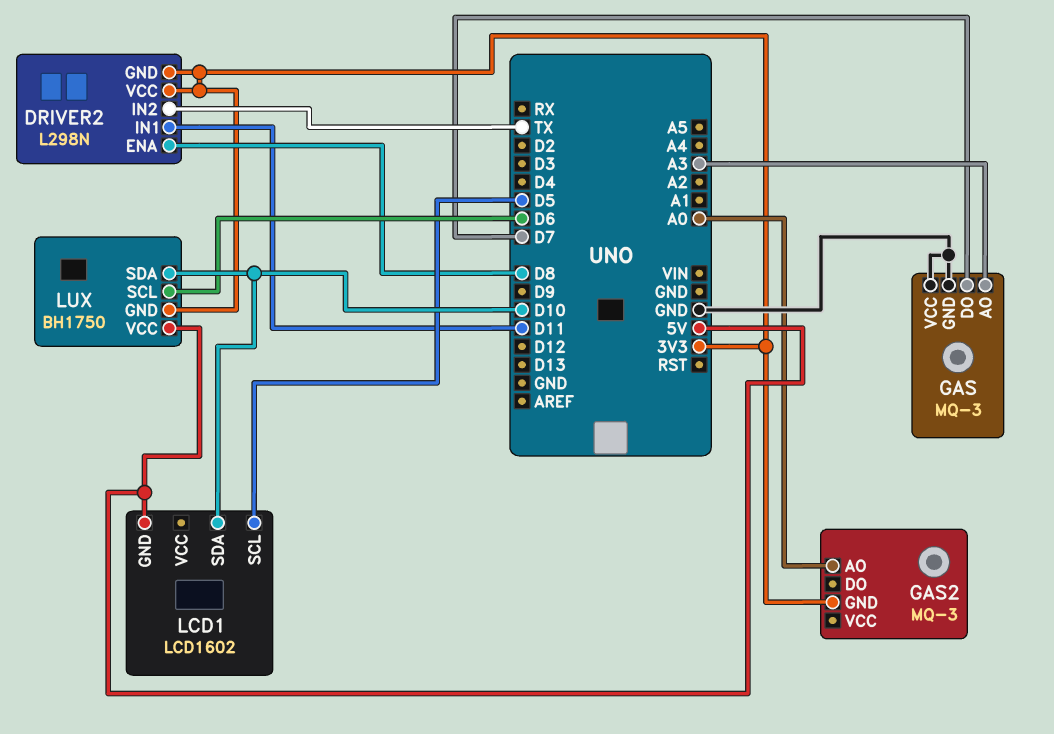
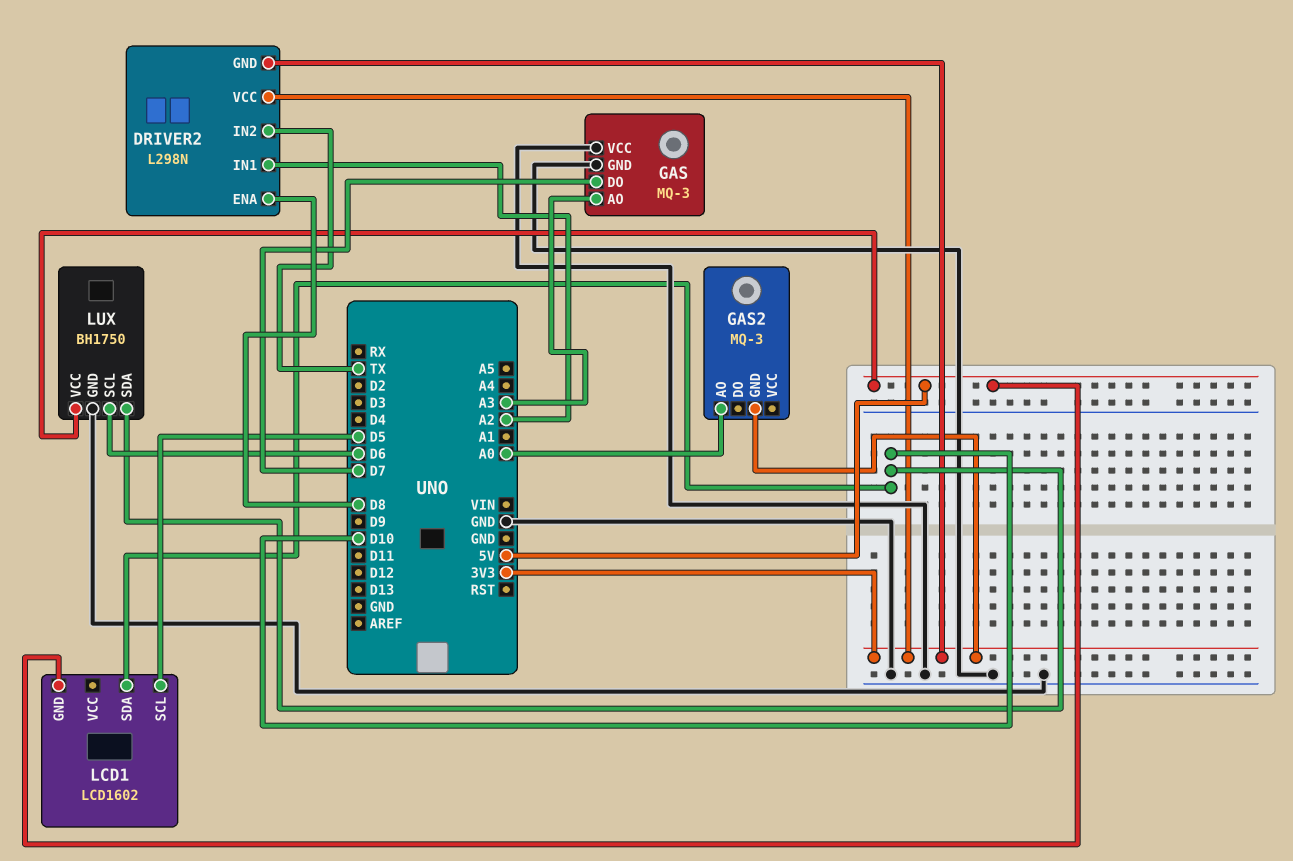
DRIVER2 pin IN1: D11 -> A2
LUX pin GND: 3V3 -> GND

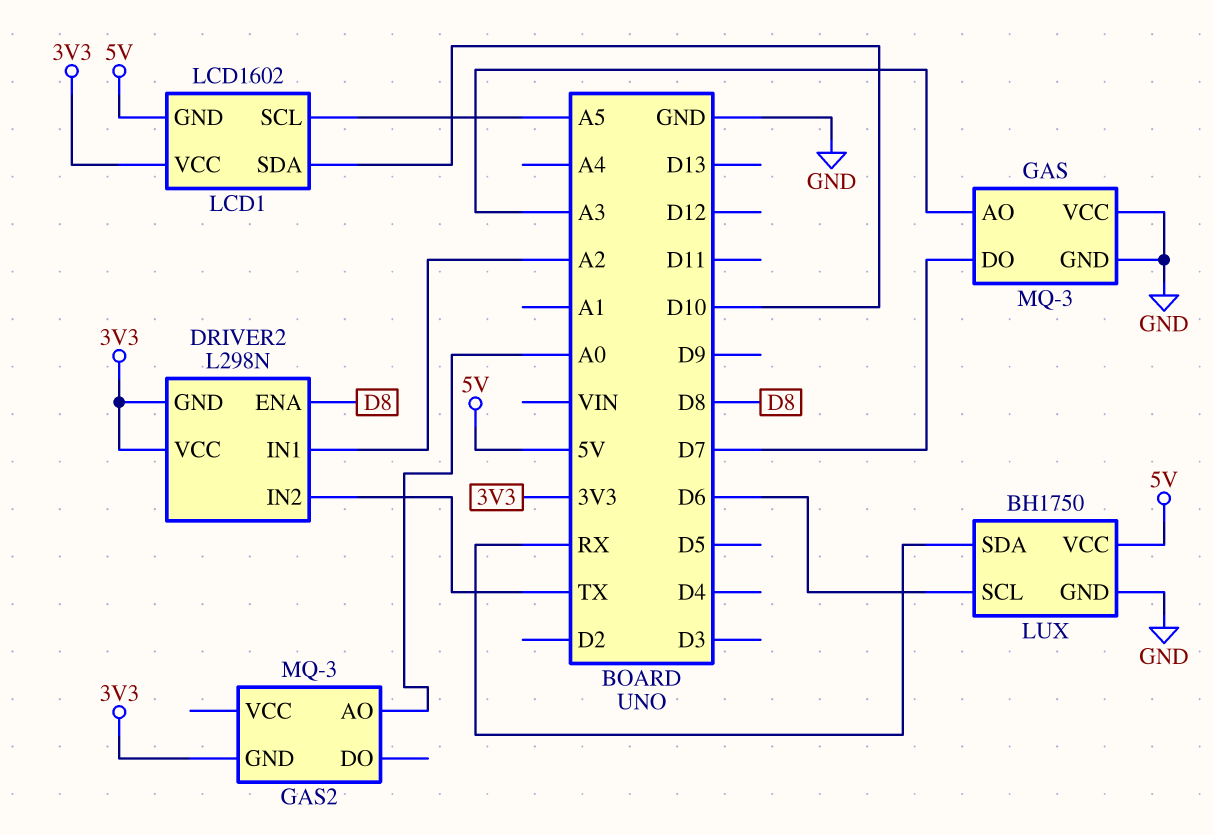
LCD1 pin SCL: D5 -> A5
LCD1 pin VCC: none -> 3V3
LUX pin SDA: D10 -> RX

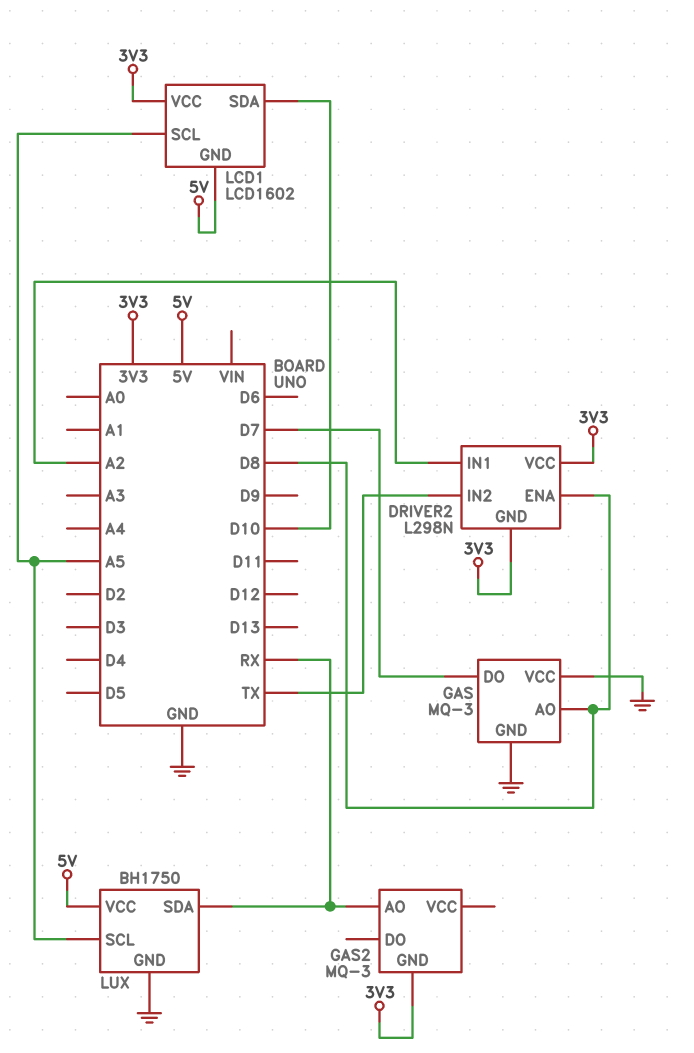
GAS pin AO: A3 -> D8
GAS2 pin AO: A0 -> RX
LUX pin SCL: D6 -> A5

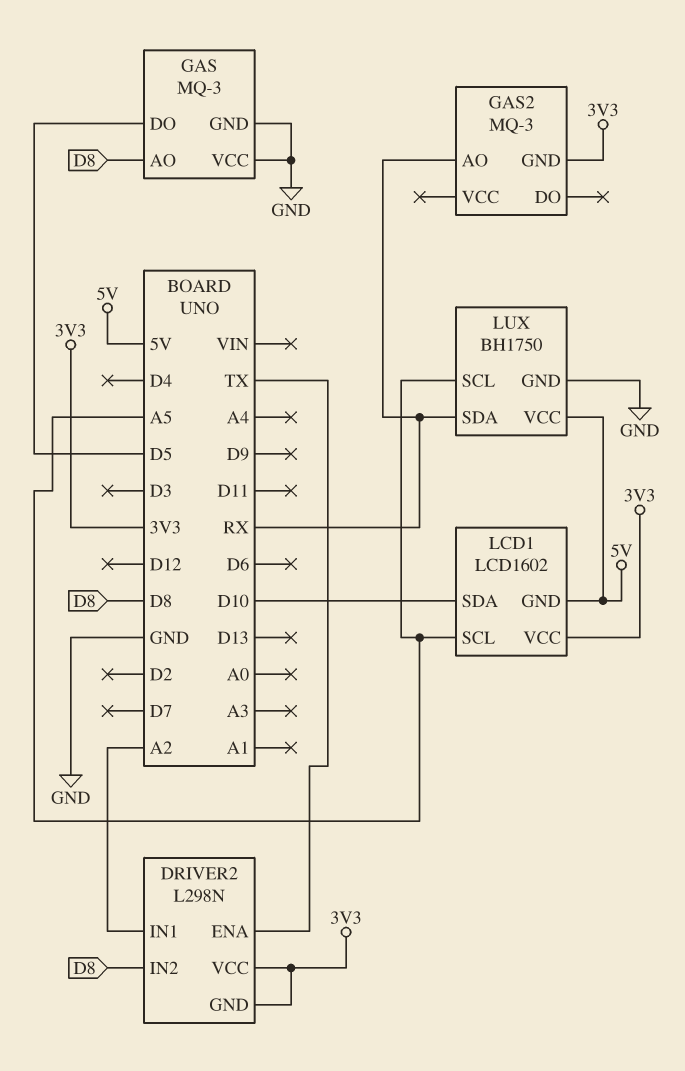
DRIVER2 pin ENA: D8 -> TX
DRIVER2 pin IN2: TX -> D8
GAS pin DO: D7 -> D5

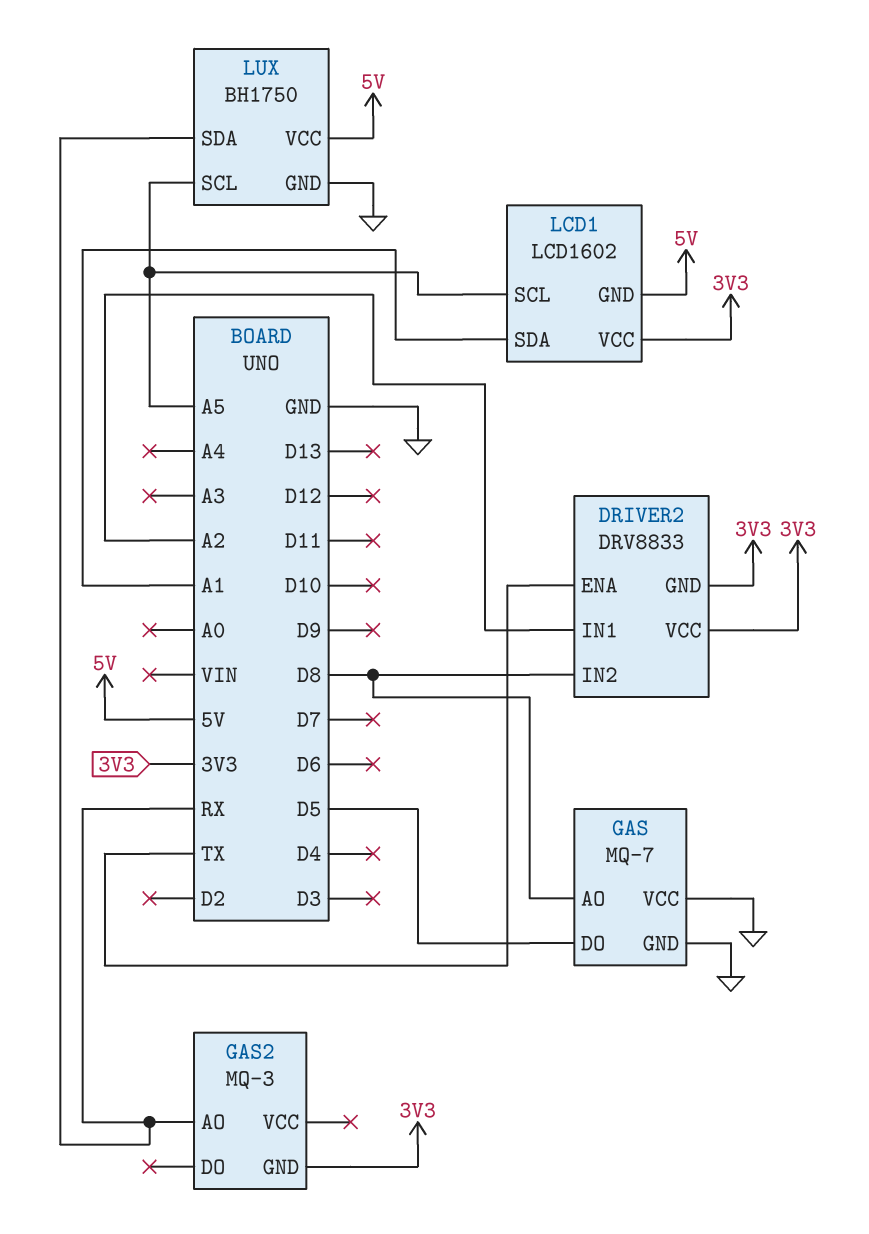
DRIVER2: L298N -> DRV8833
GAS: MQ-3 -> MQ-7
LCD1 pin SDA: D10 -> A1

